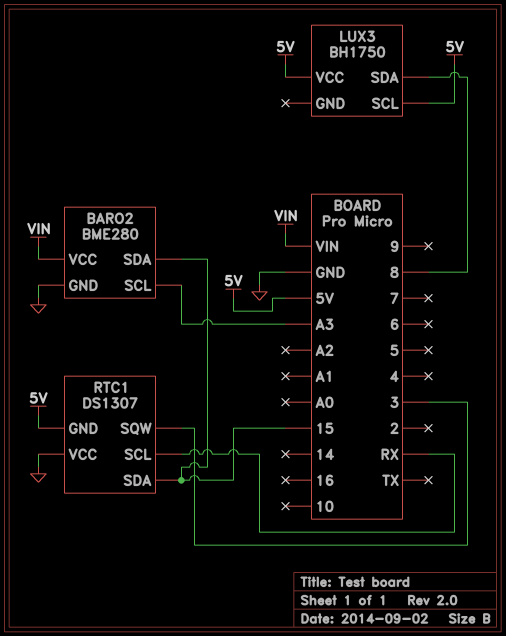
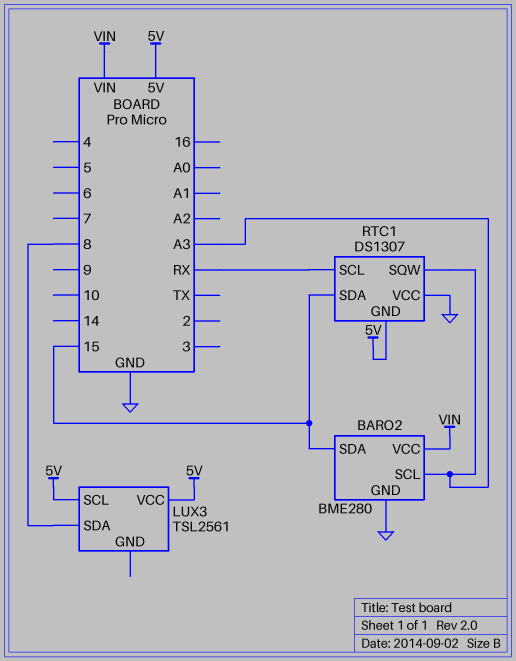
LUX3: BH1750 -> TSL2561
RTC1 pin SQW: 3 -> A3

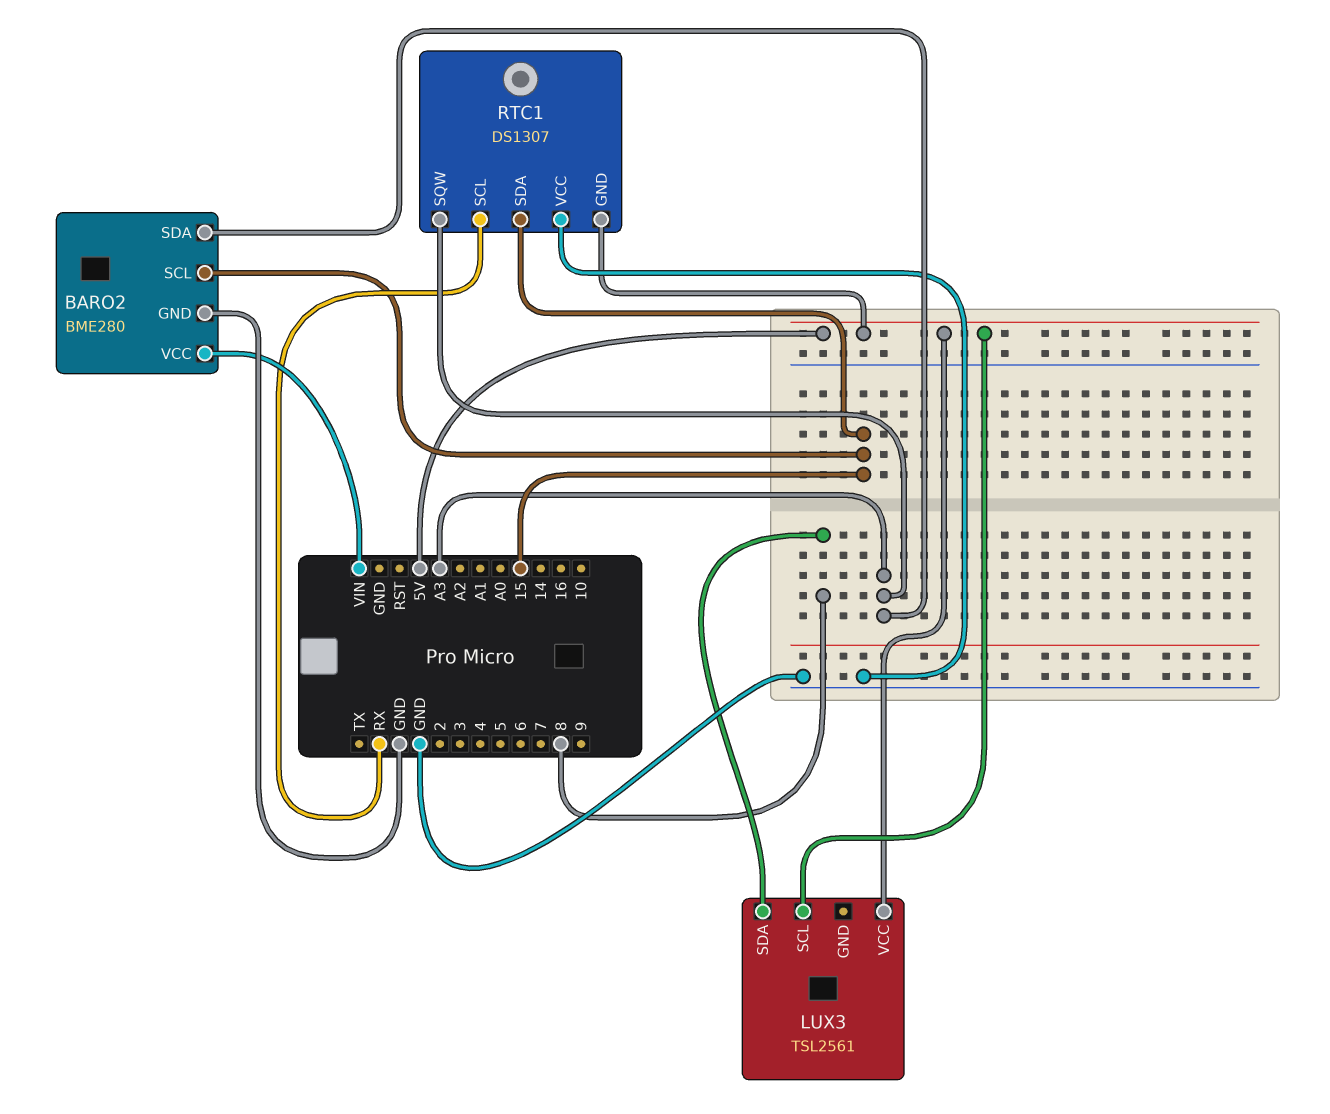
BARO2 pin SCL: A3 -> 15
BARO2 pin SDA: 15 -> A3

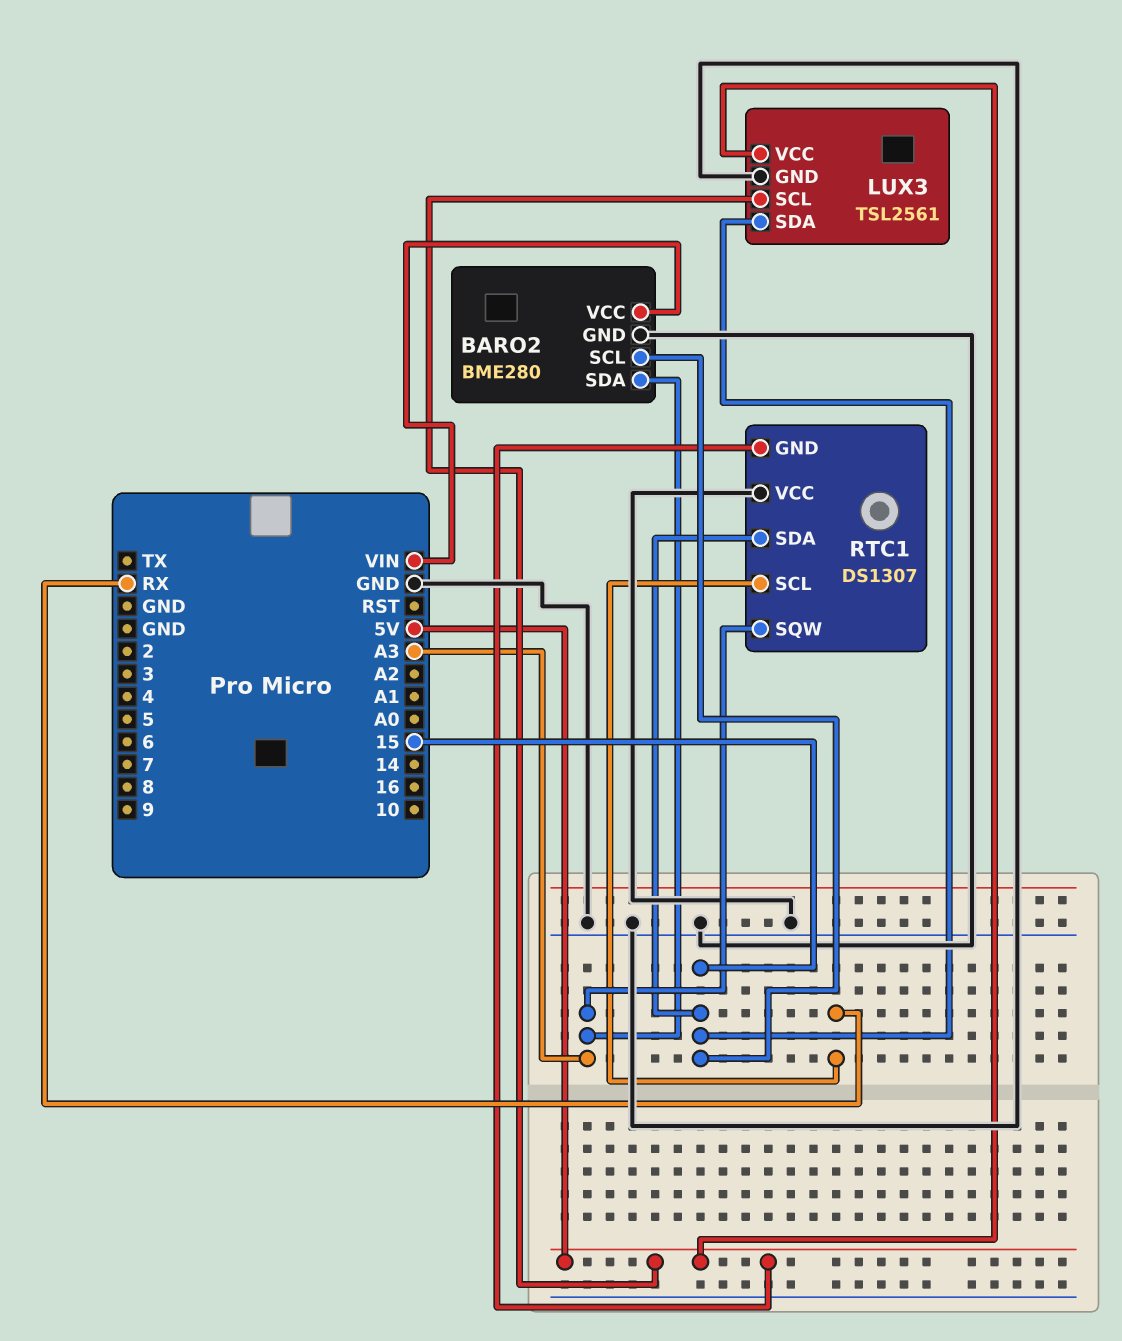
LUX3 pin GND: none -> GND
LUX3 pin SDA: 8 -> 15

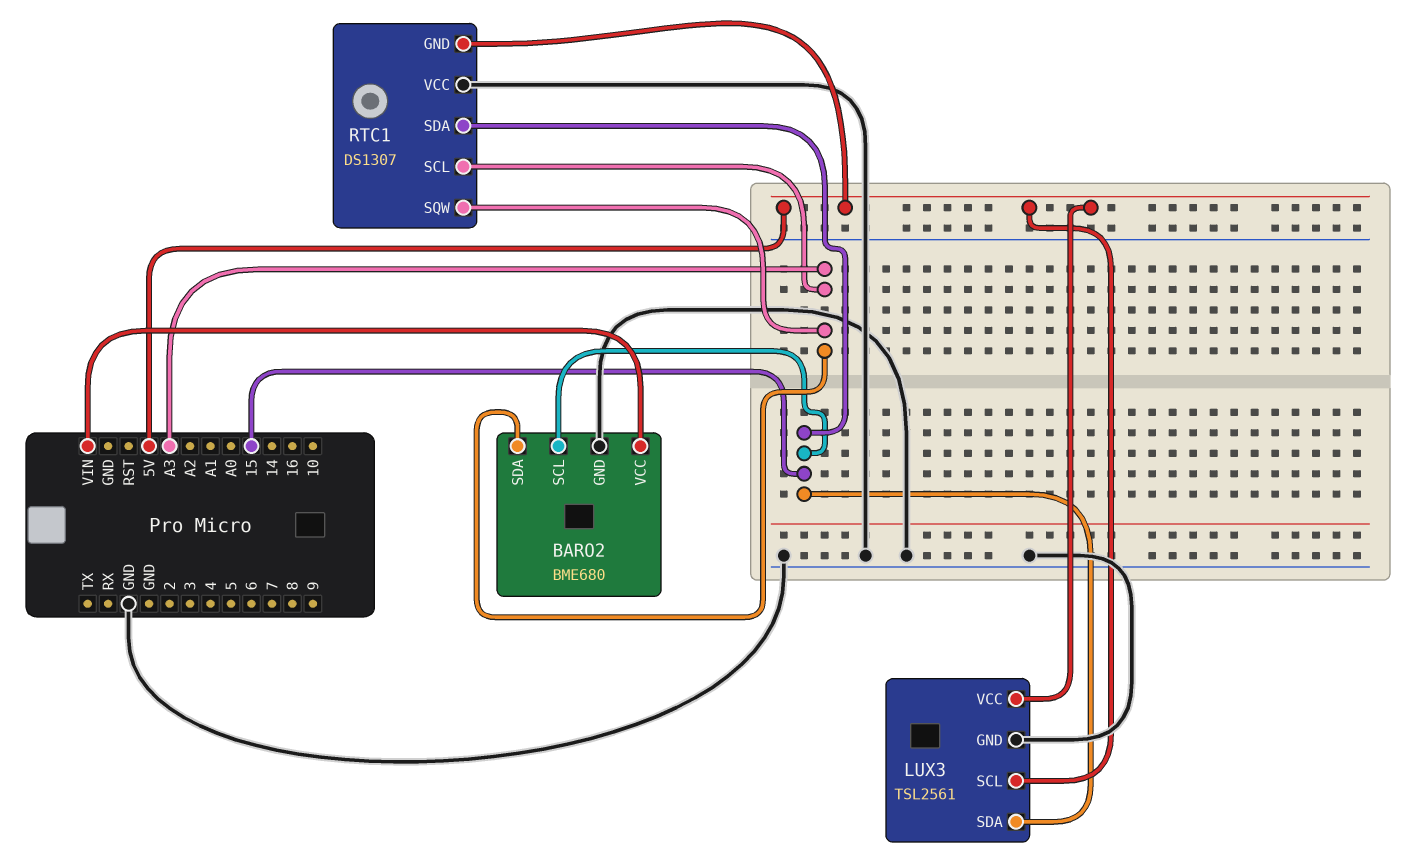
BARO2: BME280 -> BME680
RTC1 pin SCL: RX -> A3

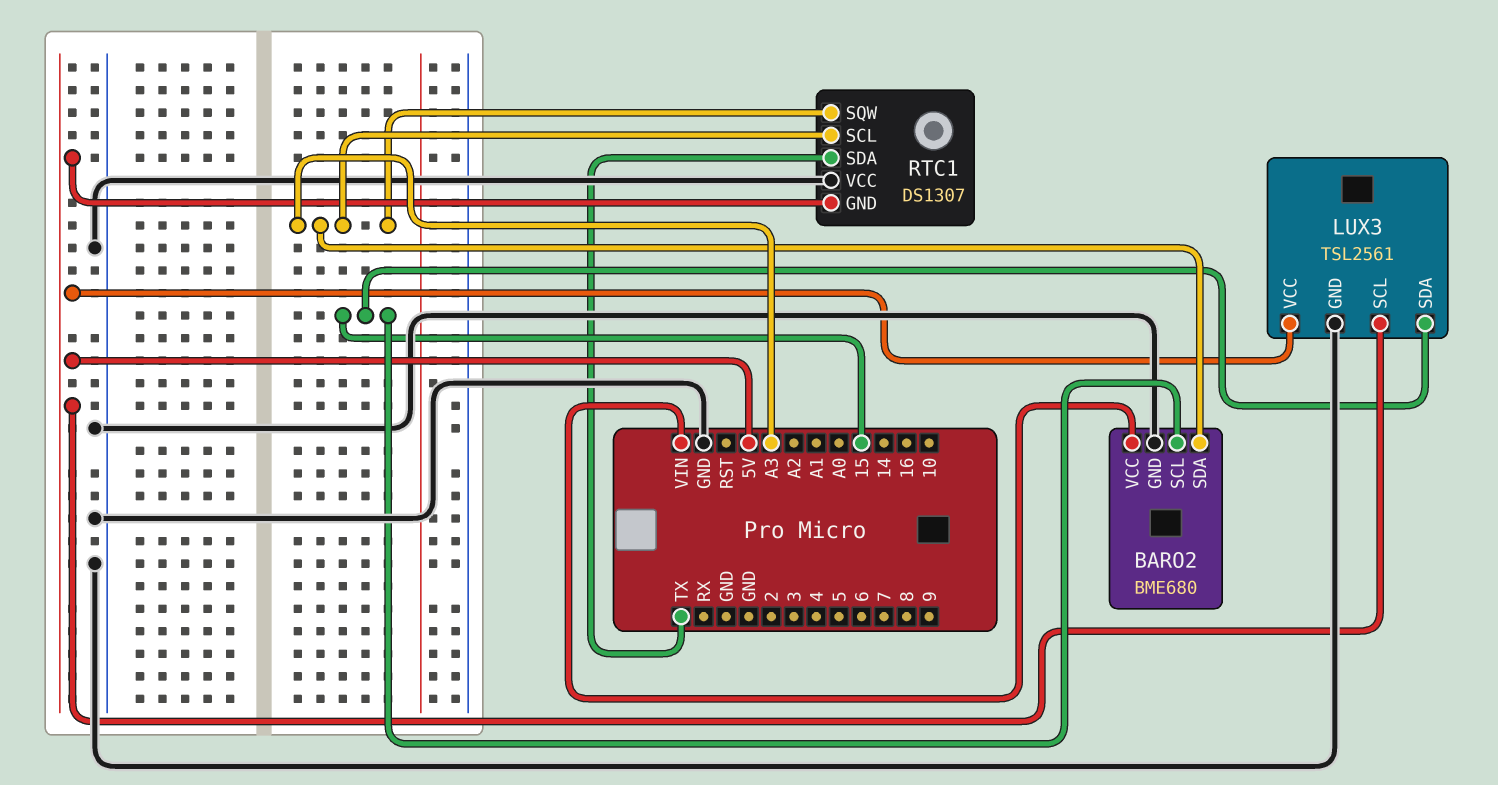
RTC1 pin SDA: 15 -> TX

